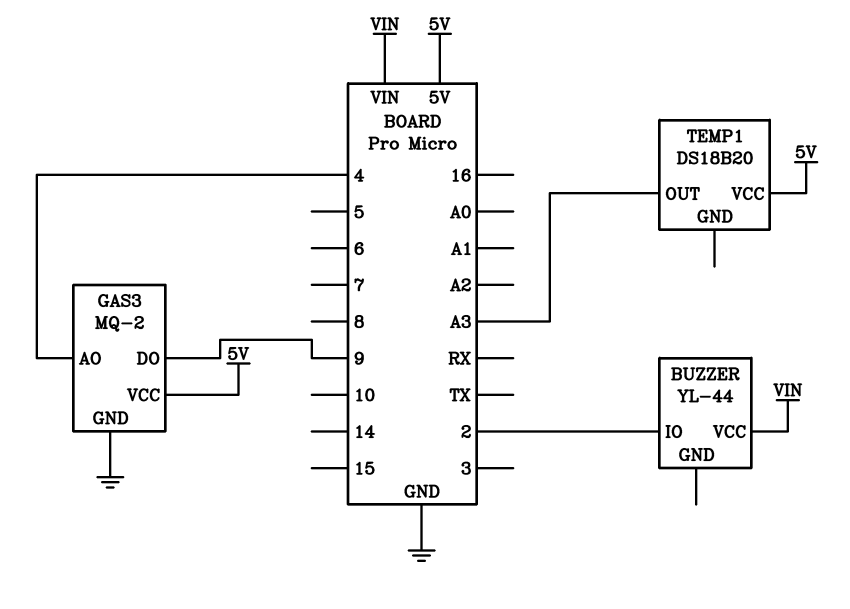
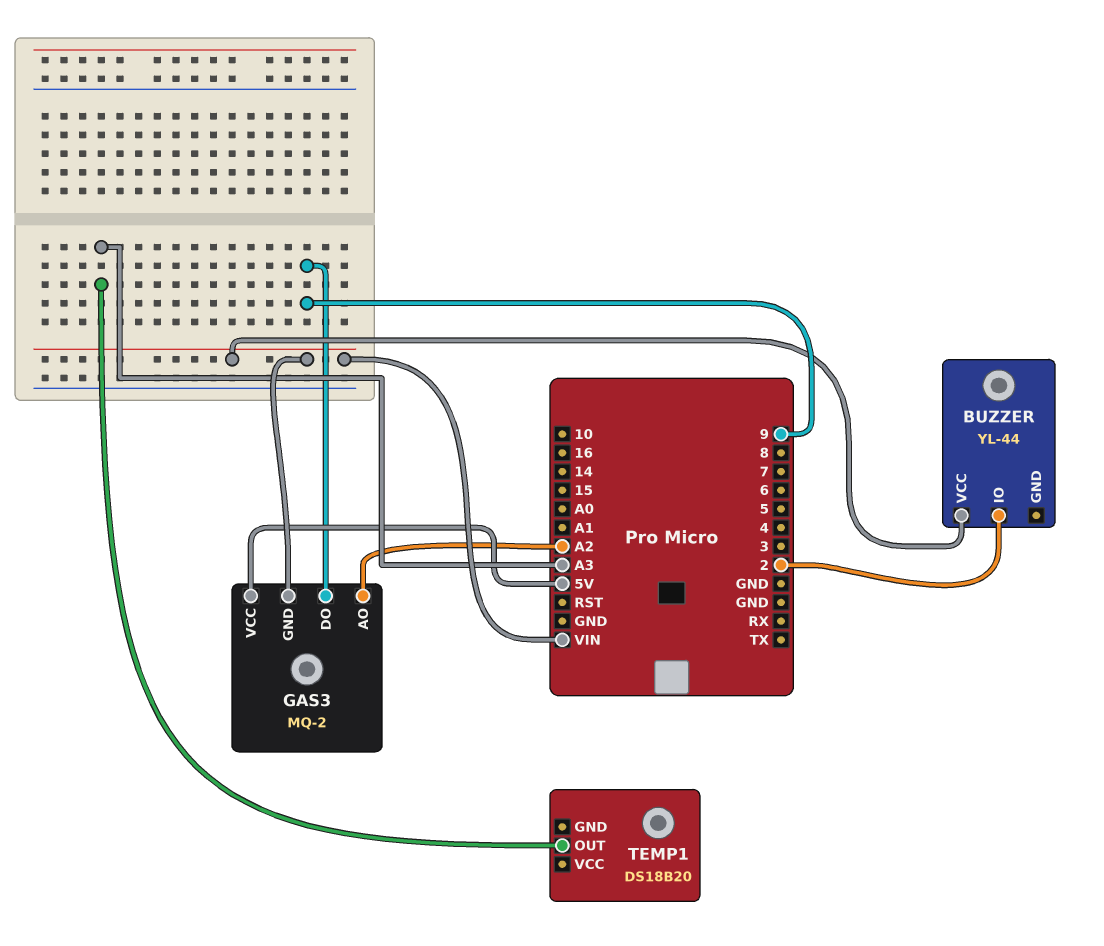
GAS3 pin AO: 4 -> A2
GAS3 pin GND: GND -> VIN
TEMP1 pin VCC: 5V -> none

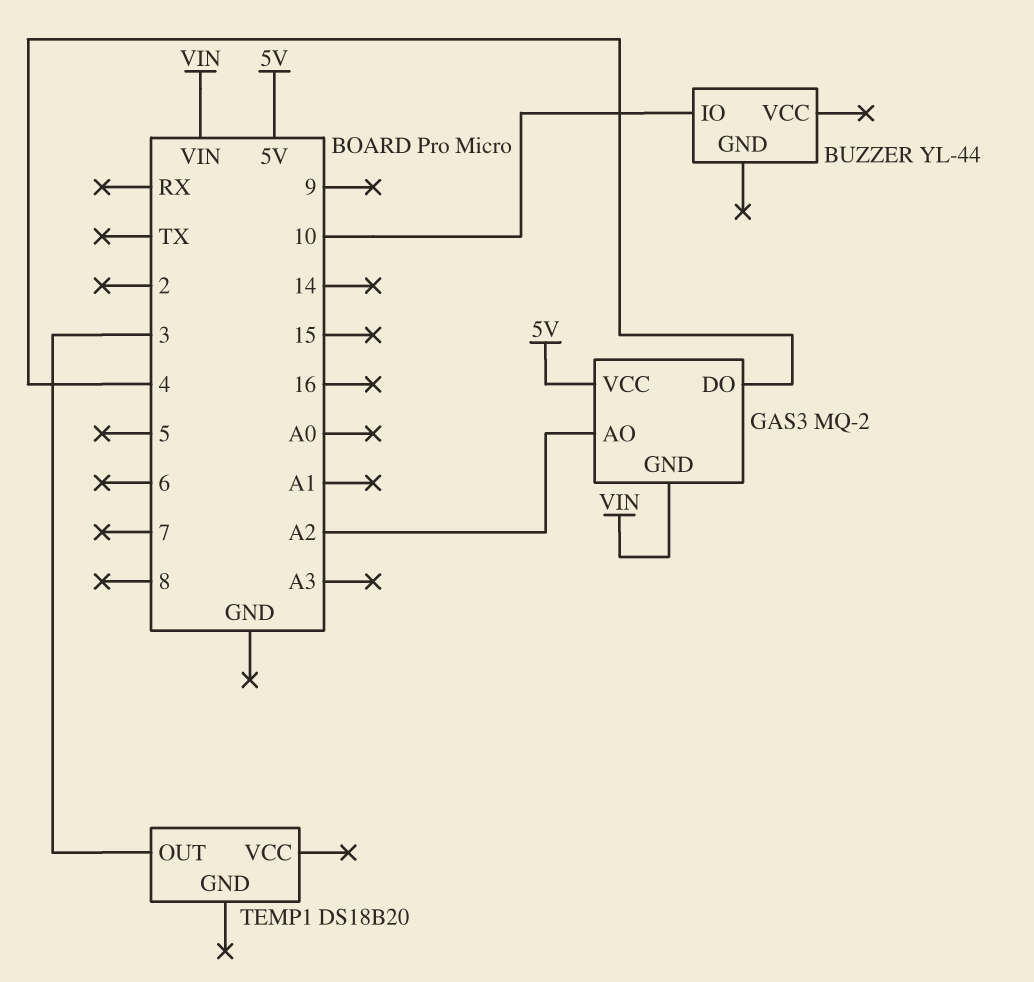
BUZZER pin IO: 2 -> 10
BUZZER pin VCC: VIN -> none
GAS3 pin DO: 9 -> 4
TEMP1 pin OUT: A3 -> 3

